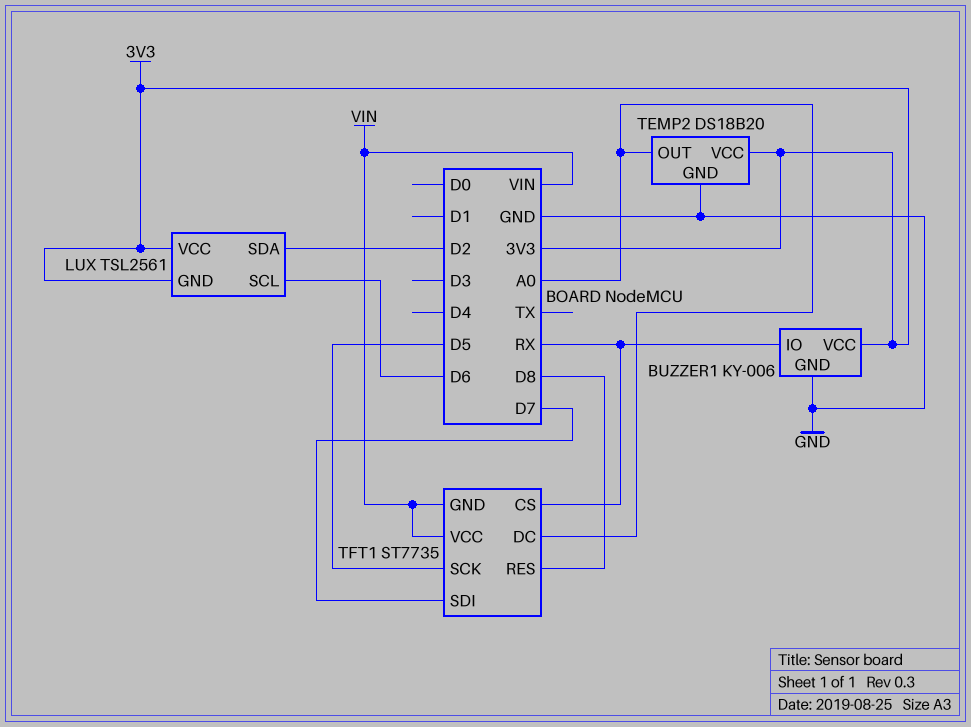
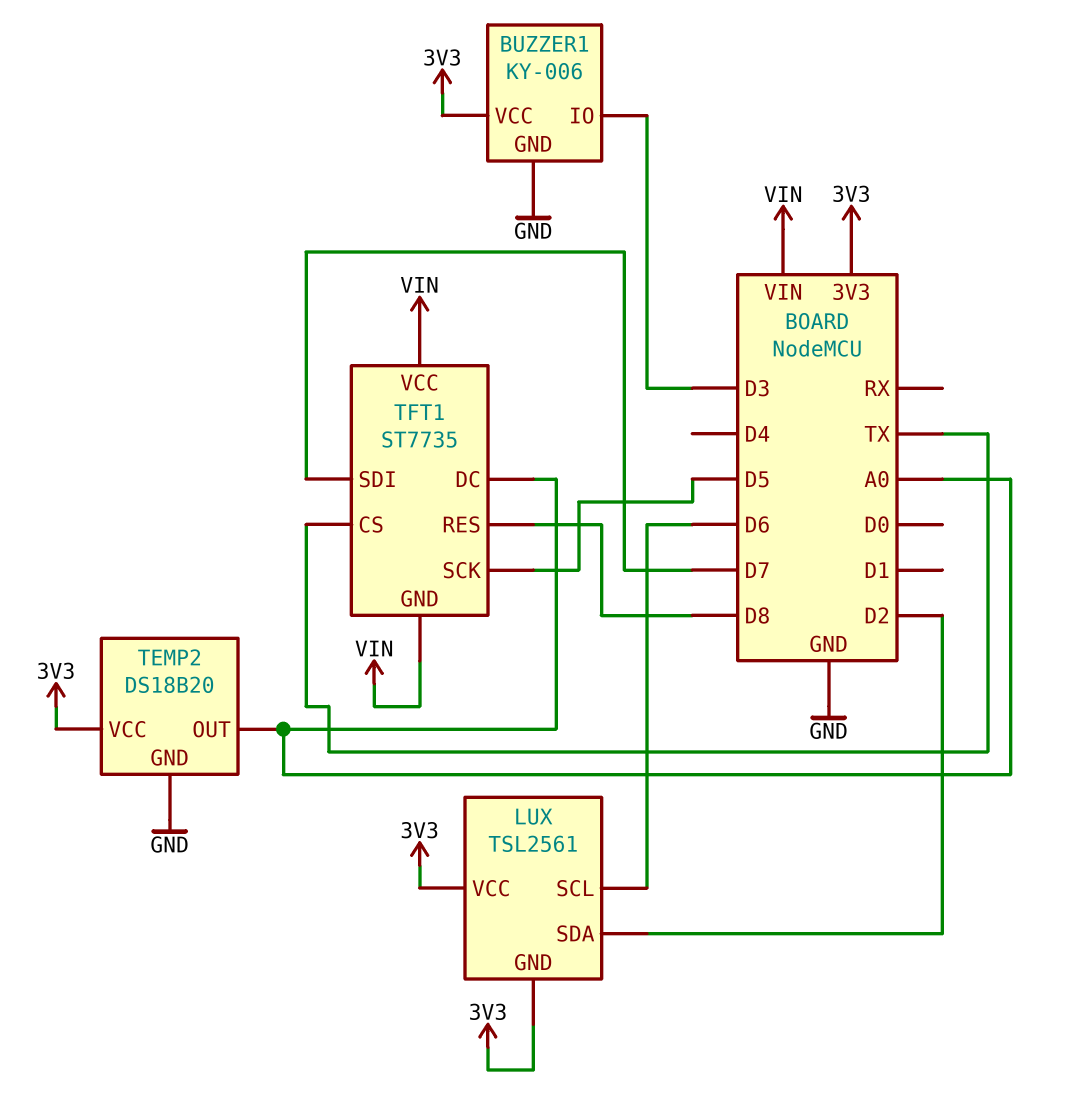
BUZZER1 pin IO: RX -> D3
TFT1 pin CS: RX -> TX

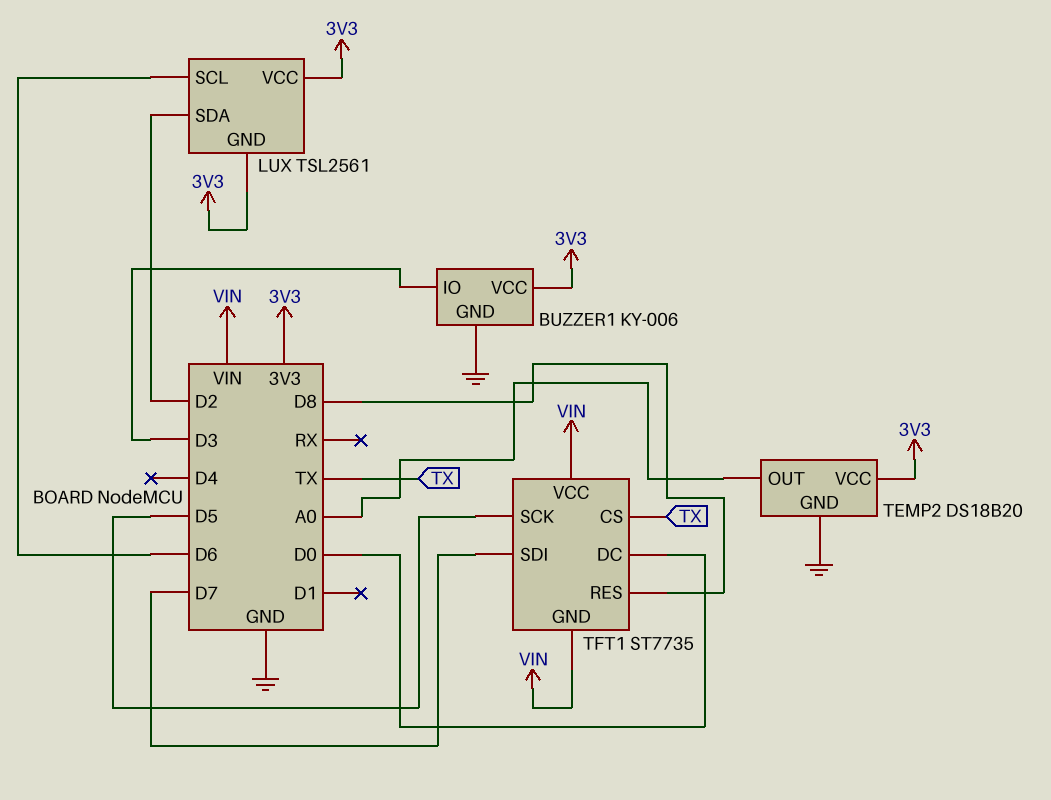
TFT1 pin DC: A0 -> D0

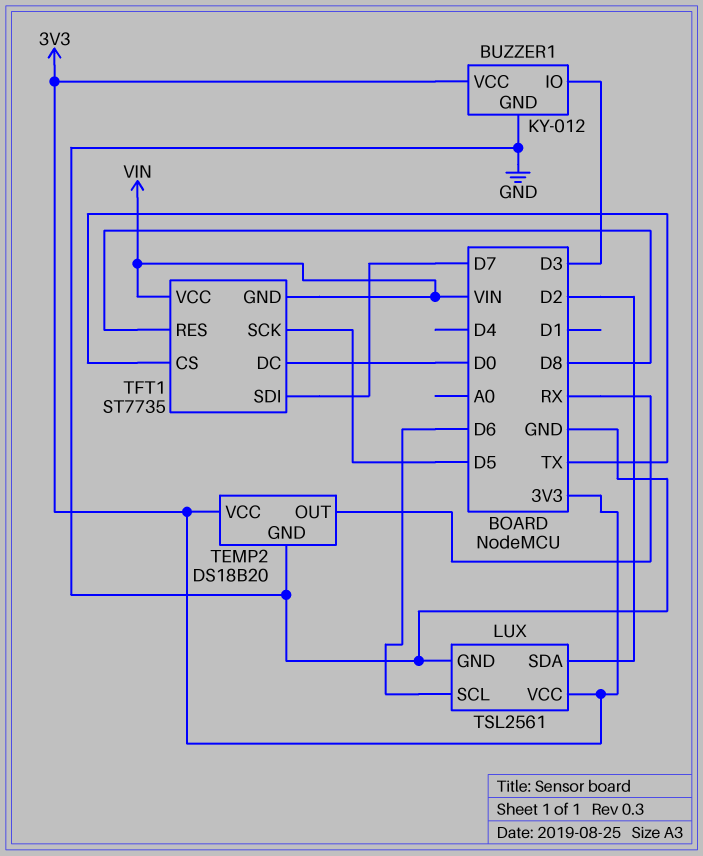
BUZZER1: KY-006 -> KY-012
LUX pin GND: 3V3 -> GND
TEMP2 pin OUT: A0 -> RX

